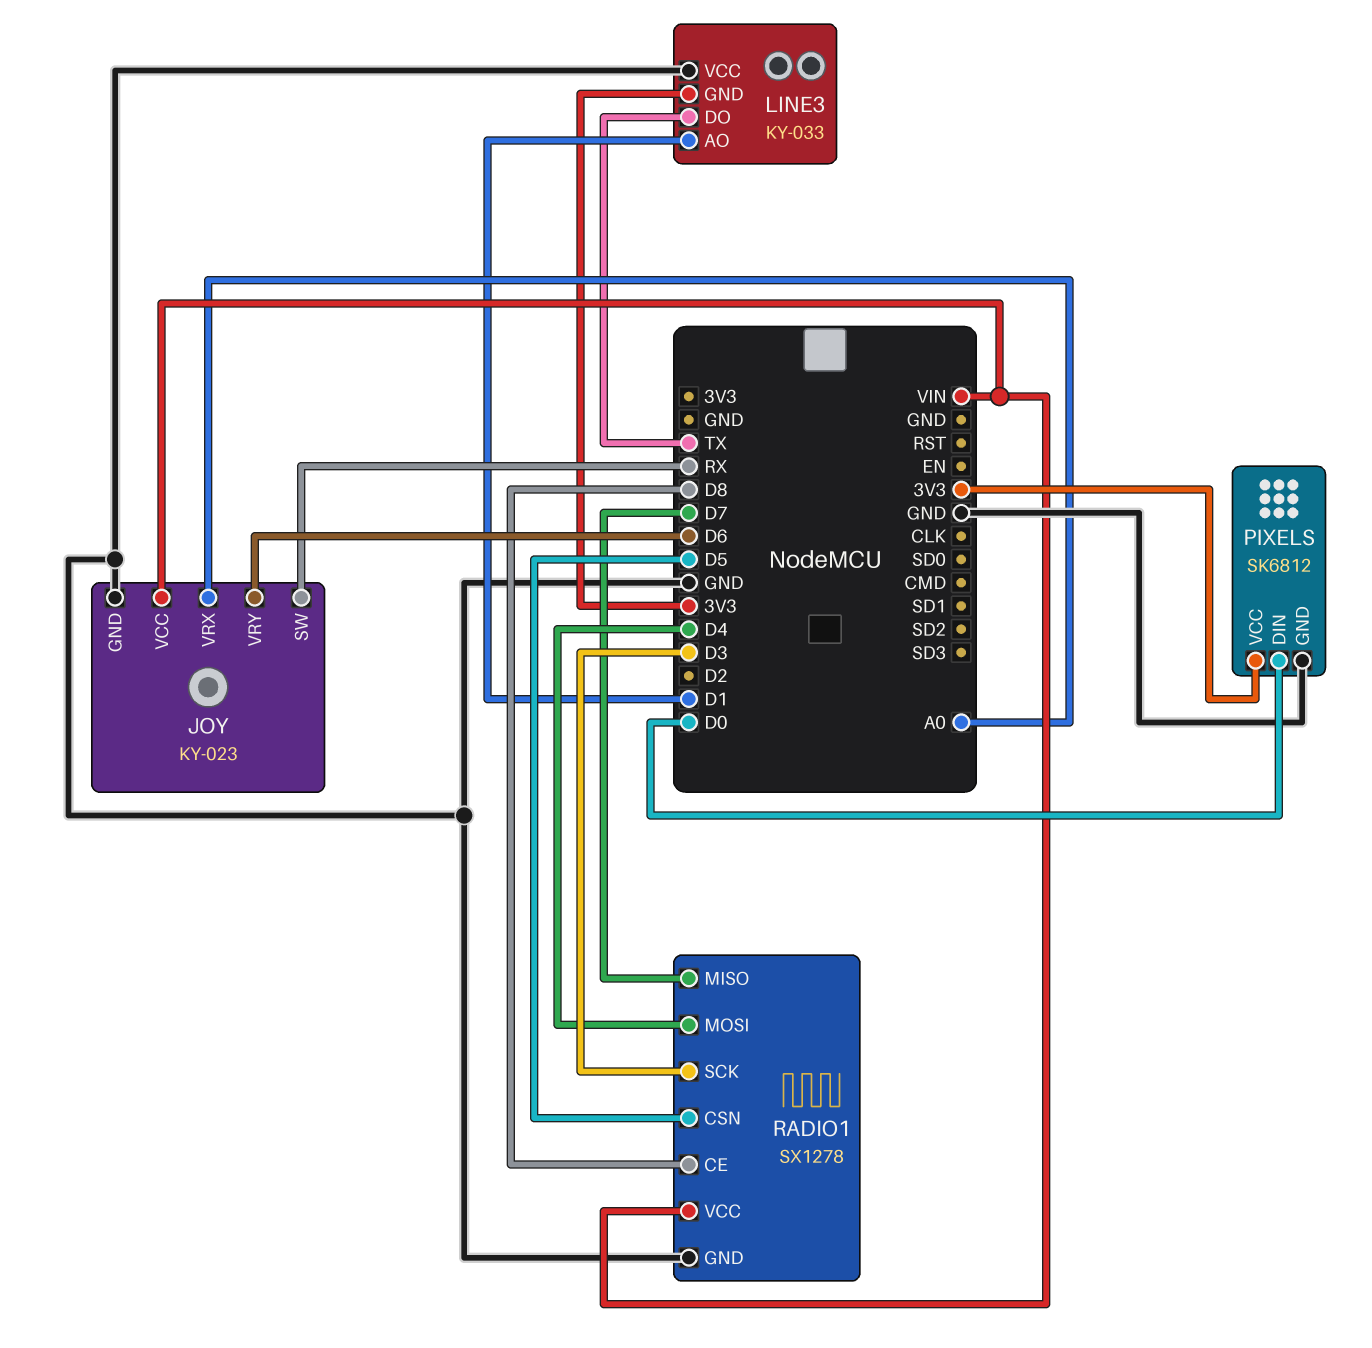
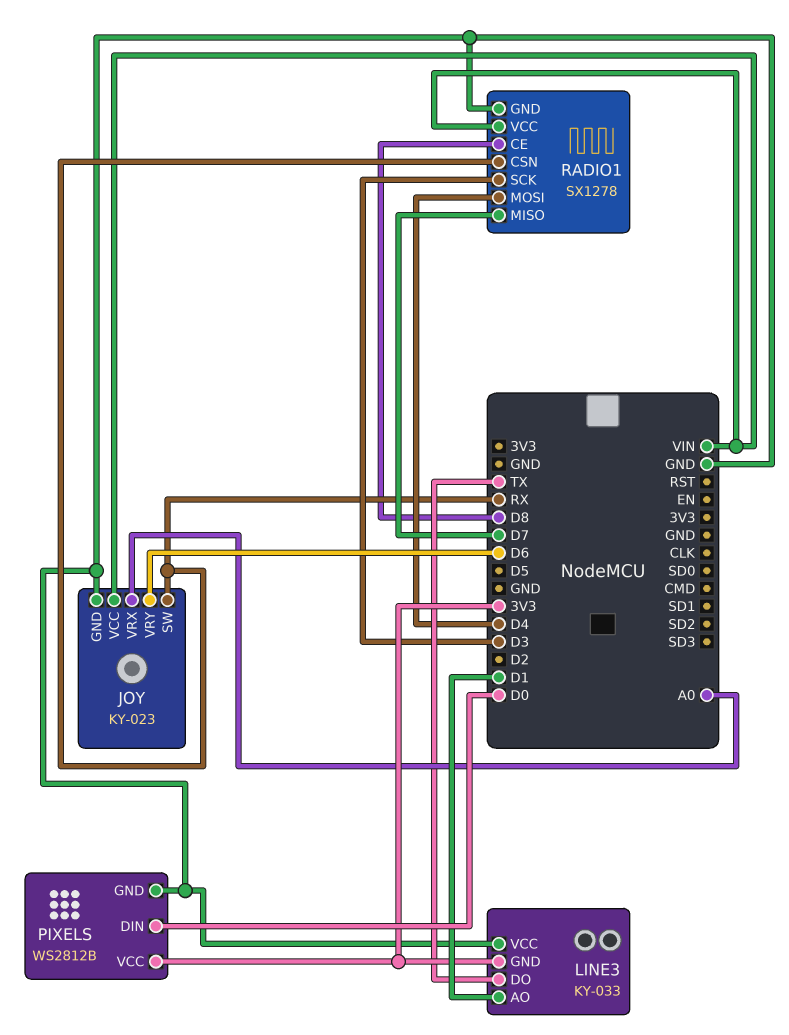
PIXELS: SK6812 -> WS2812B
RADIO1 pin CSN: D5 -> RX

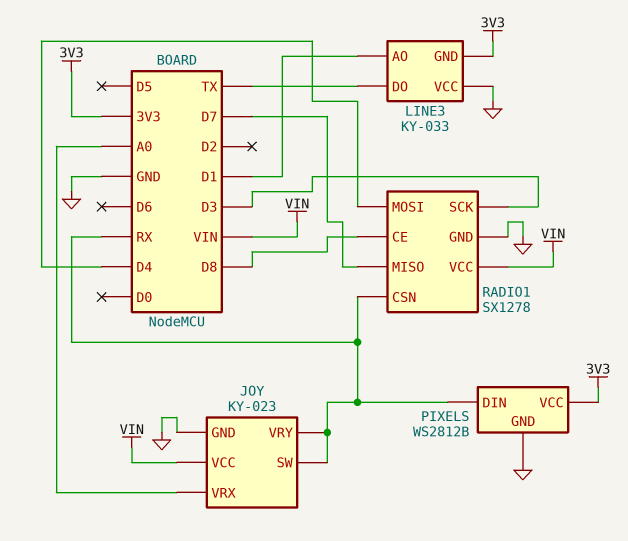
JOY pin VRY: D6 -> RX
PIXELS pin DIN: D0 -> RX

